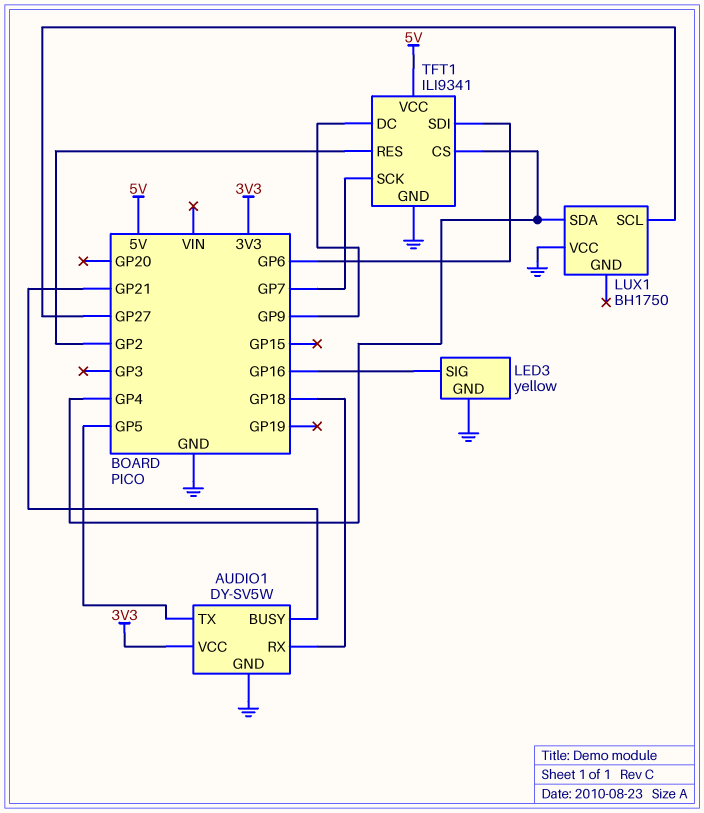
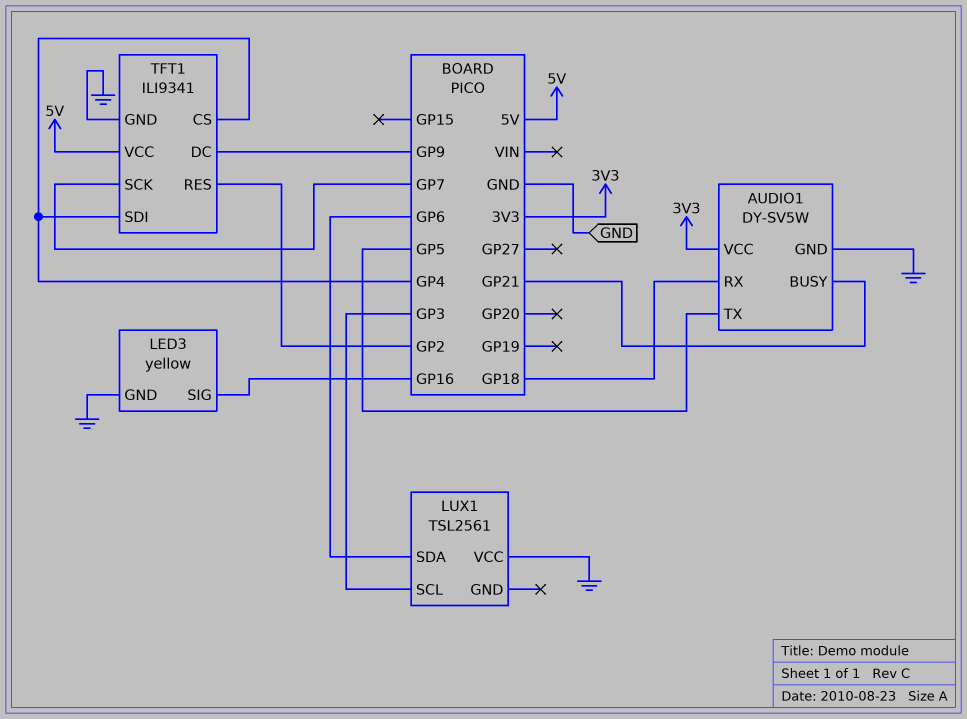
LUX1: BH1750 -> TSL2561
LUX1 pin SCL: GP27 -> GP3
LUX1 pin SDA: GP4 -> GP6
TFT1 pin SDI: GP6 -> GP4

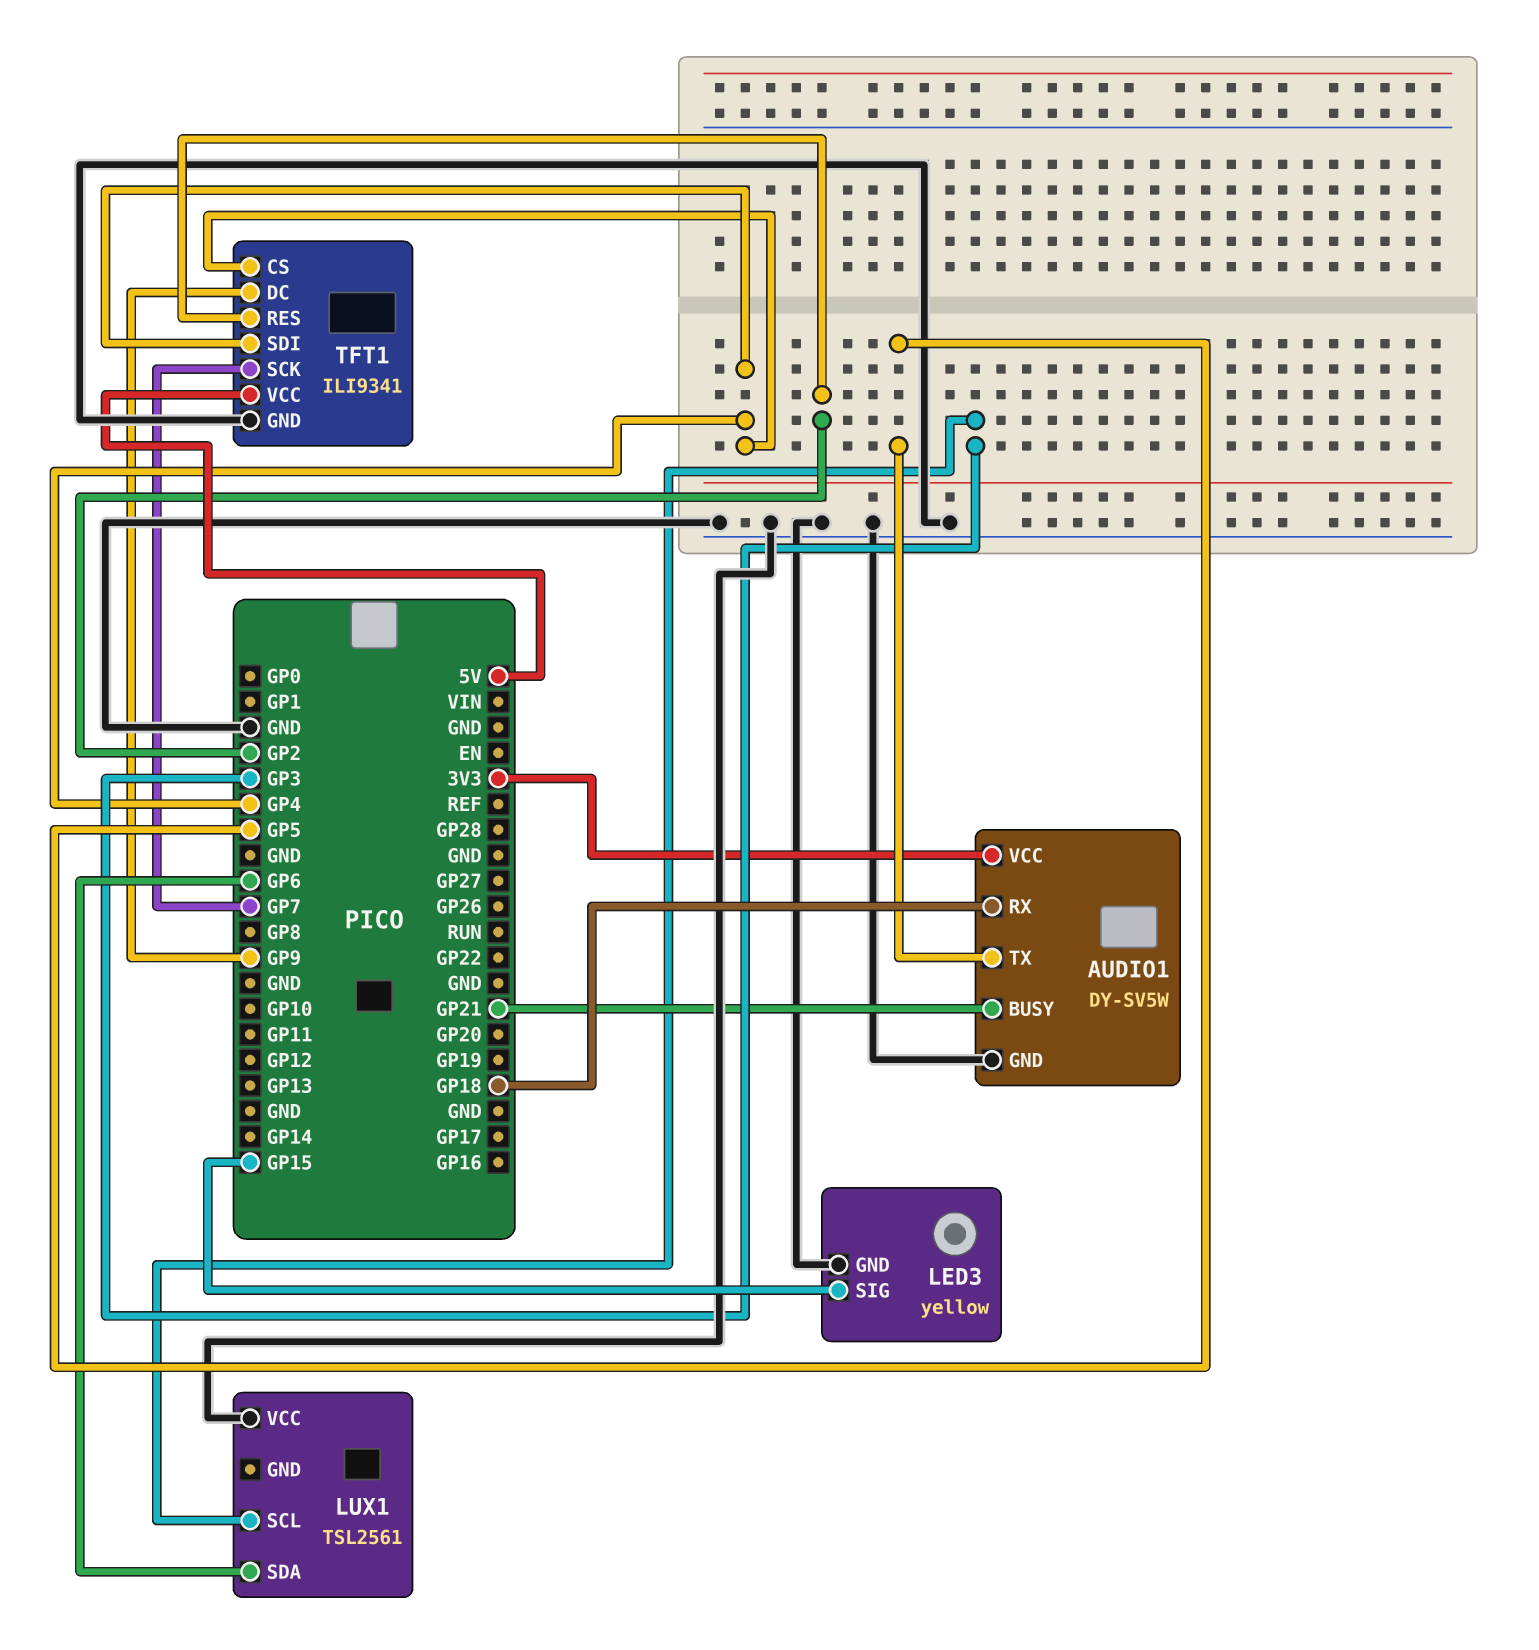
LED3 pin SIG: GP16 -> GP15

